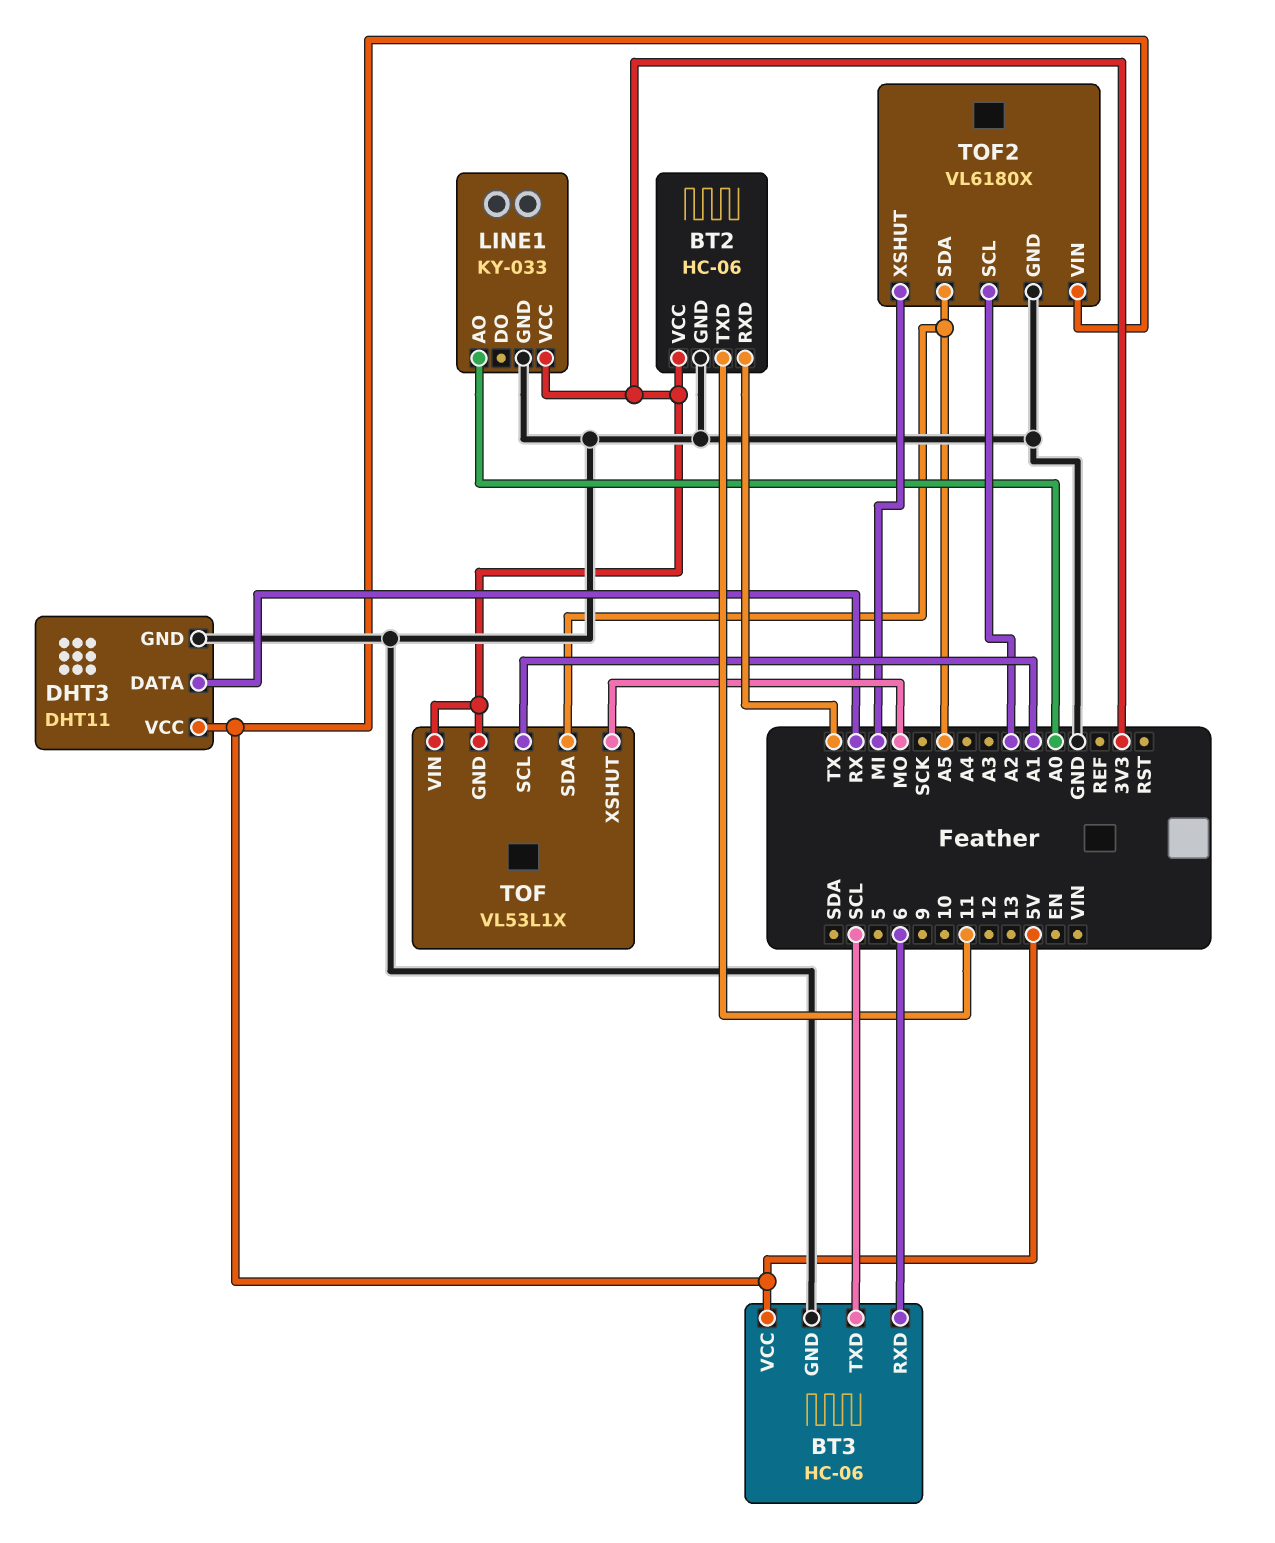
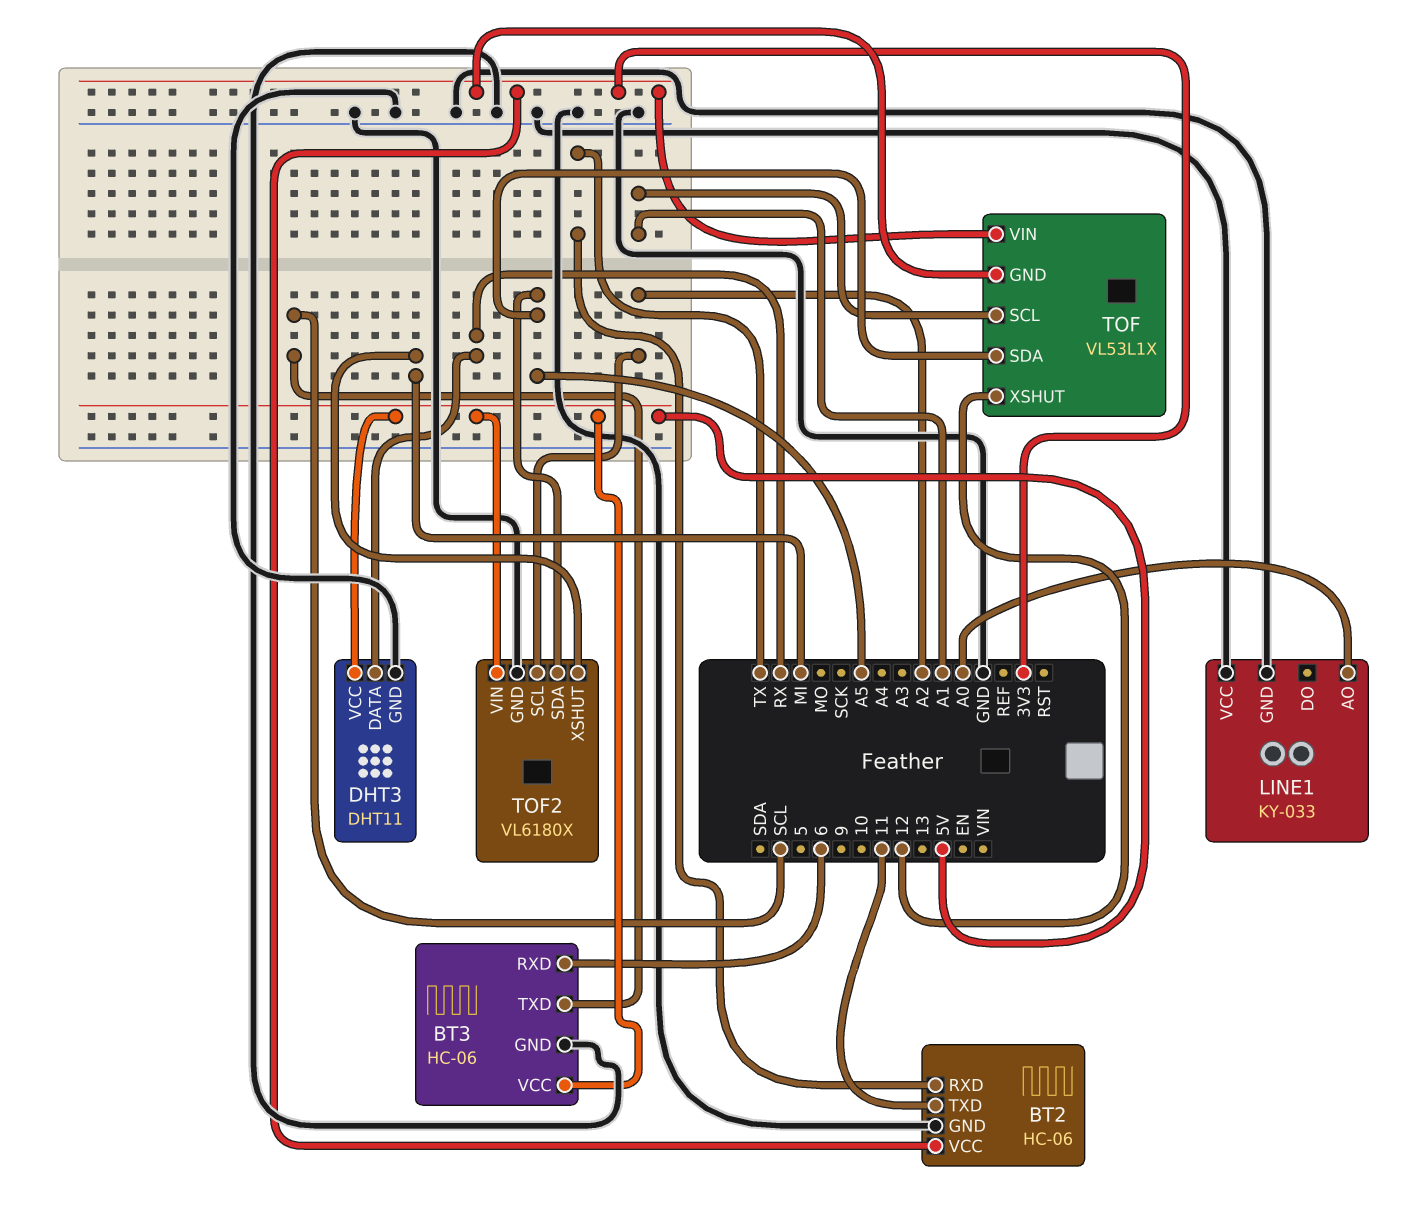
LINE1 pin VCC: 3V3 -> GND
TOF pin XSHUT: MO -> 12

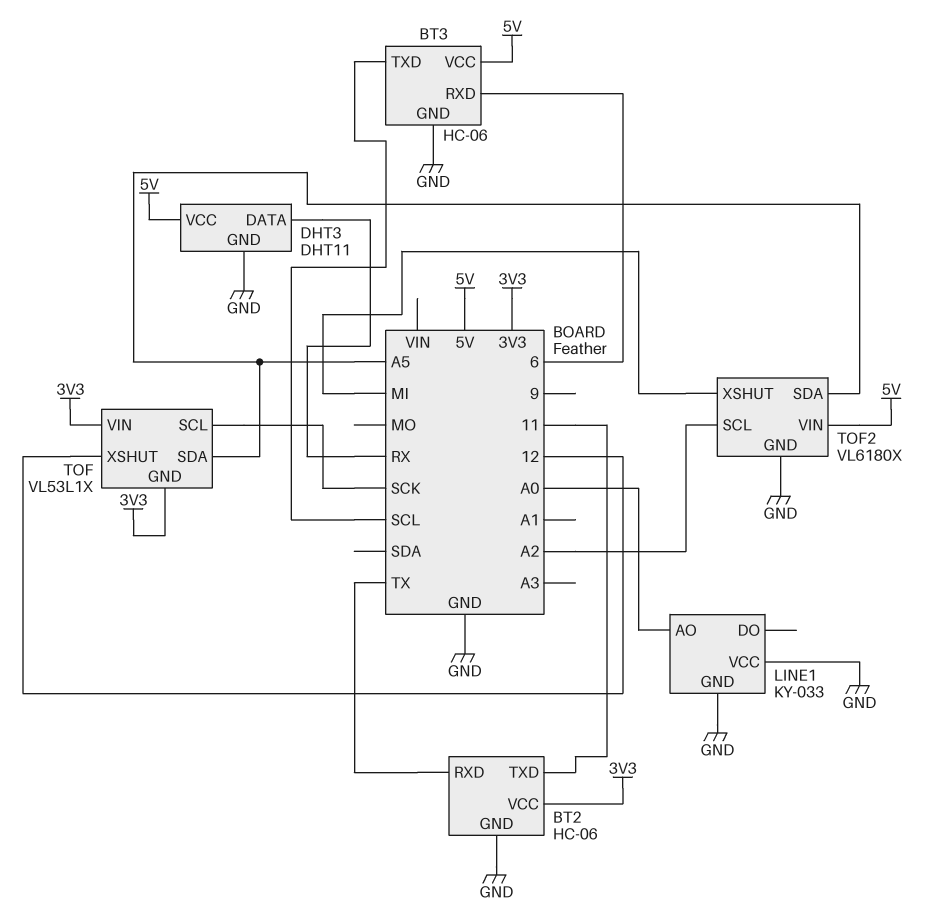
TOF pin SCL: A1 -> SCK

